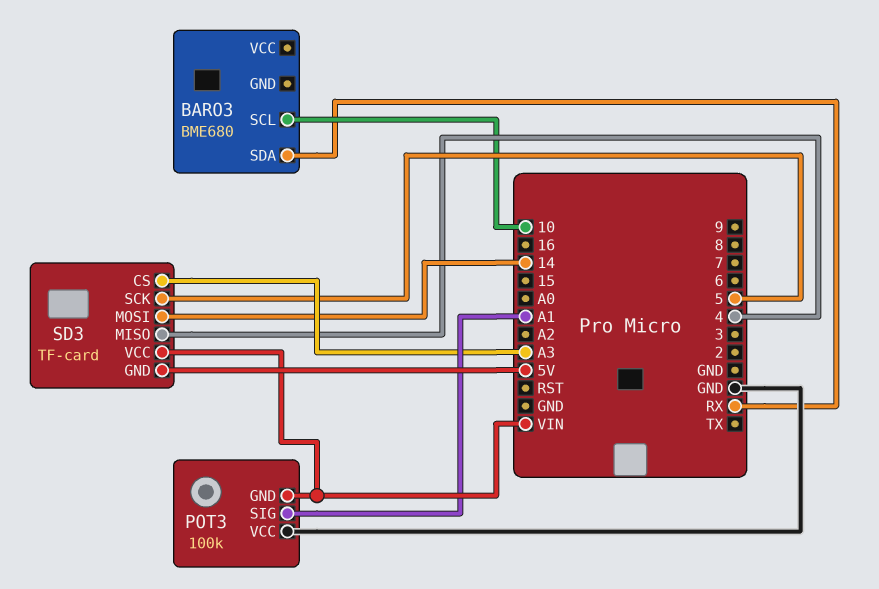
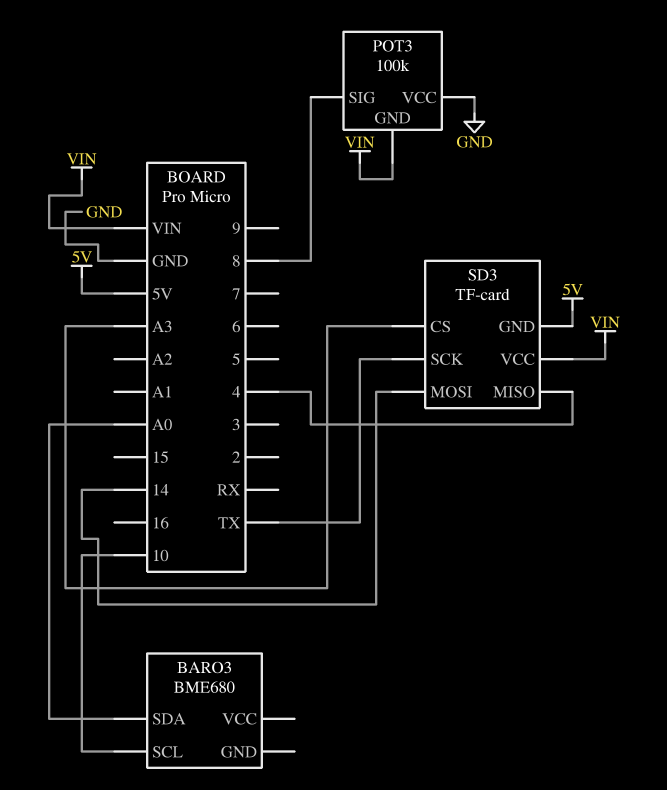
BARO3 pin SDA: RX -> A0
POT3 pin SIG: A1 -> 8
SD3 pin SCK: 5 -> TX

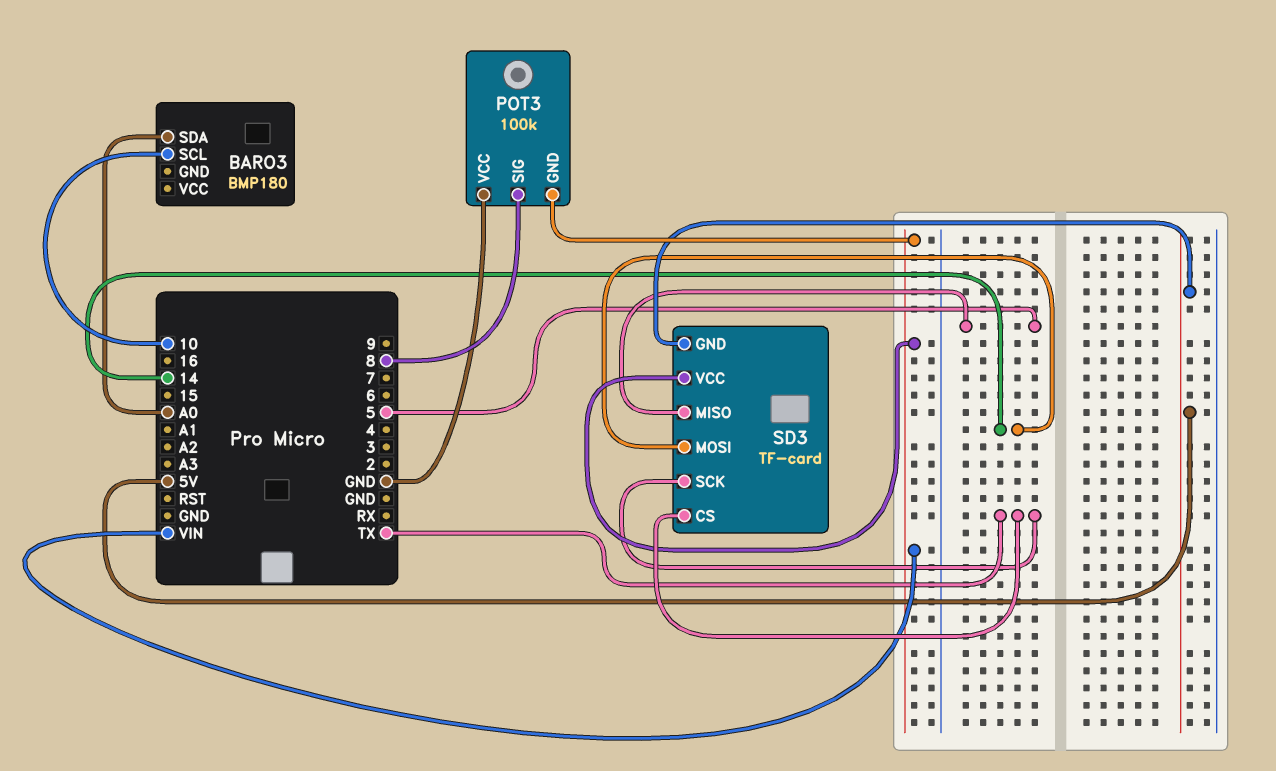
BARO3: BME680 -> BMP180
SD3 pin CS: A3 -> TX
SD3 pin MISO: 4 -> 5

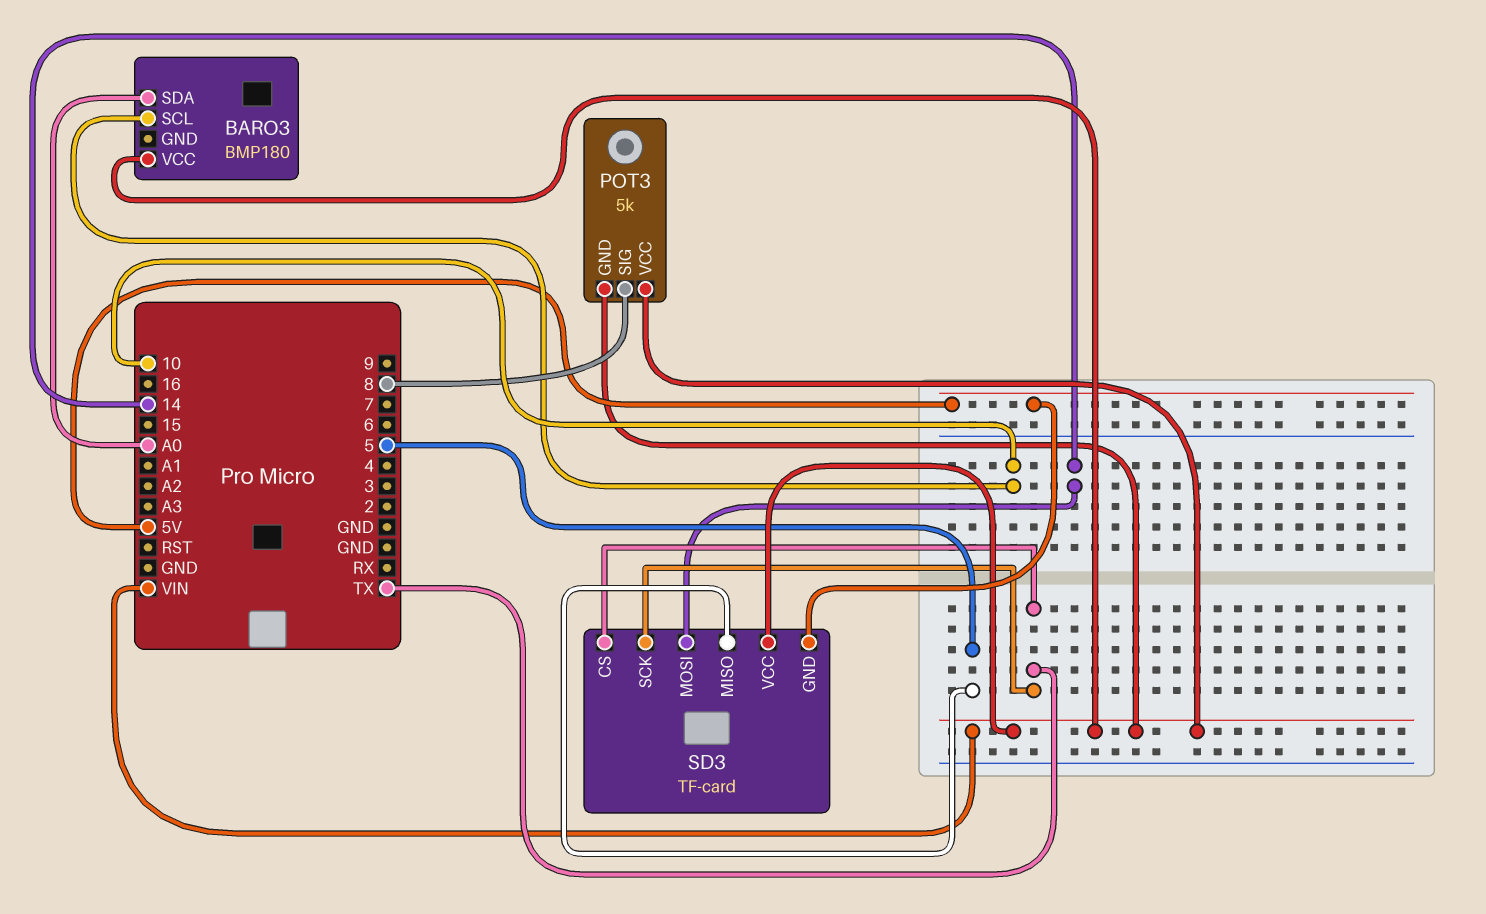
BARO3 pin VCC: none -> VIN
POT3: 100k -> 5k
POT3 pin VCC: GND -> VIN

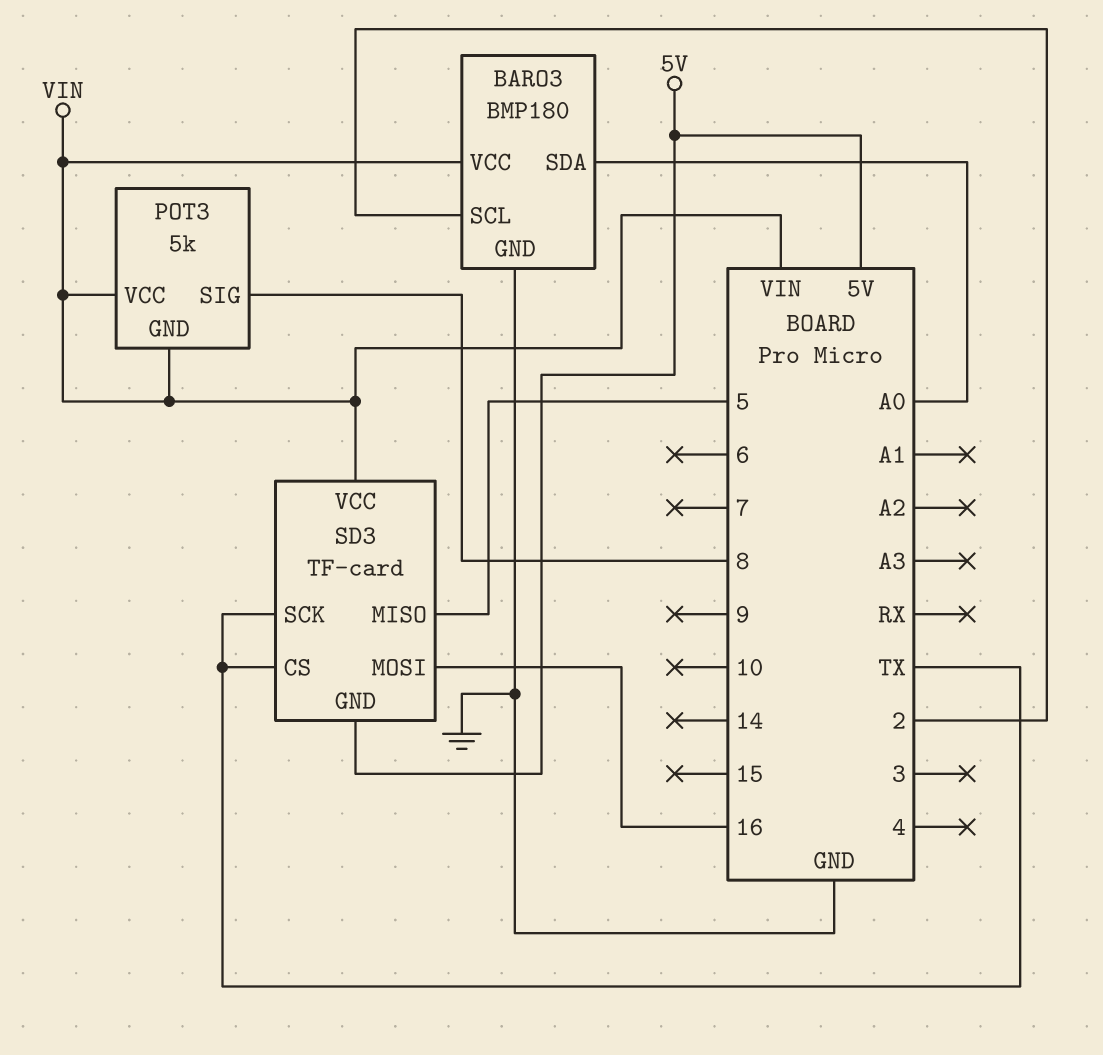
BARO3 pin GND: none -> GND
BARO3 pin SCL: 10 -> 2
SD3 pin MOSI: 14 -> 16

